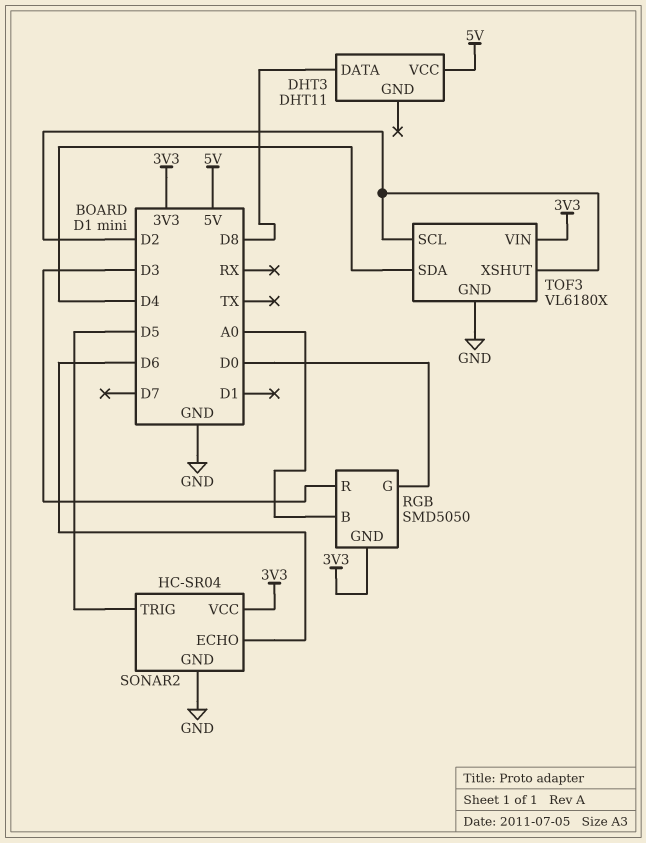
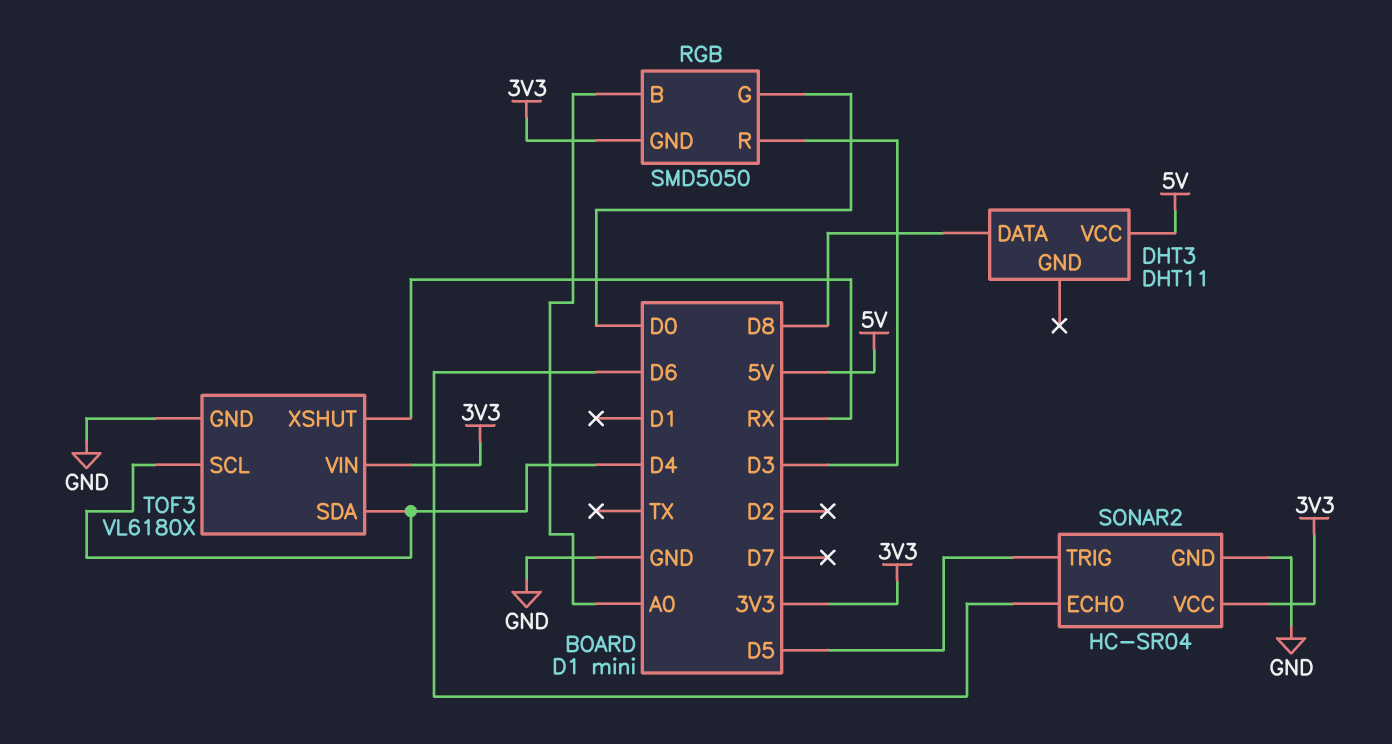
TOF3 pin SCL: D2 -> D4
TOF3 pin XSHUT: D2 -> RX

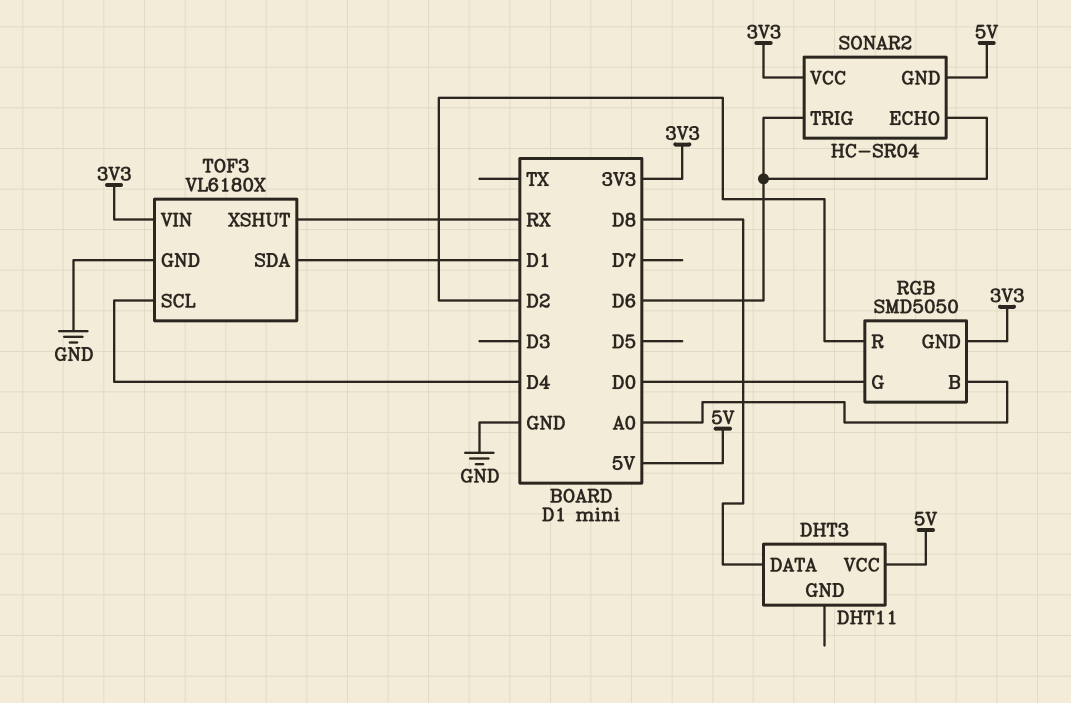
RGB pin R: D3 -> D2
SONAR2 pin GND: GND -> 5V
SONAR2 pin TRIG: D5 -> D6
TOF3 pin SDA: D4 -> D1

